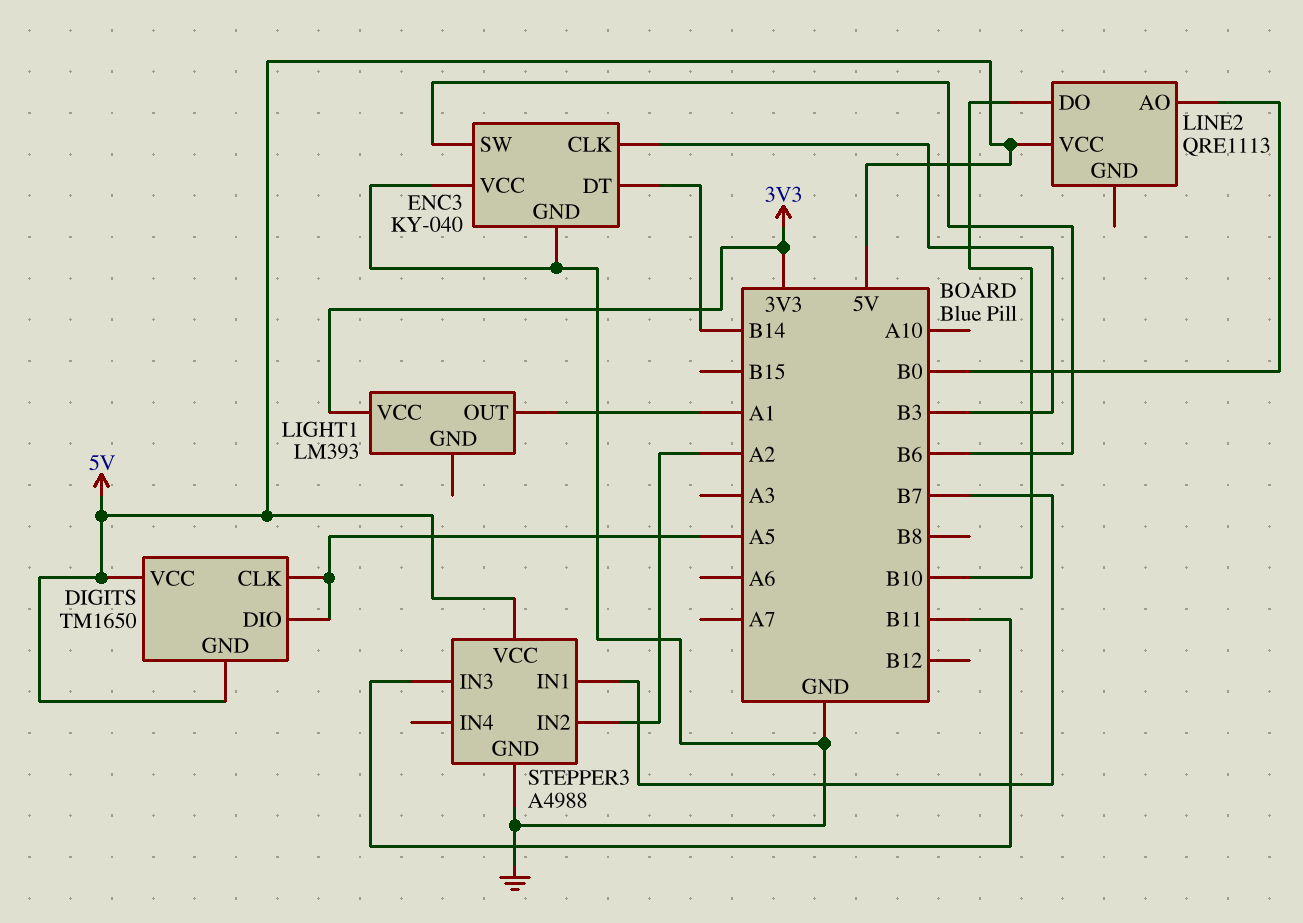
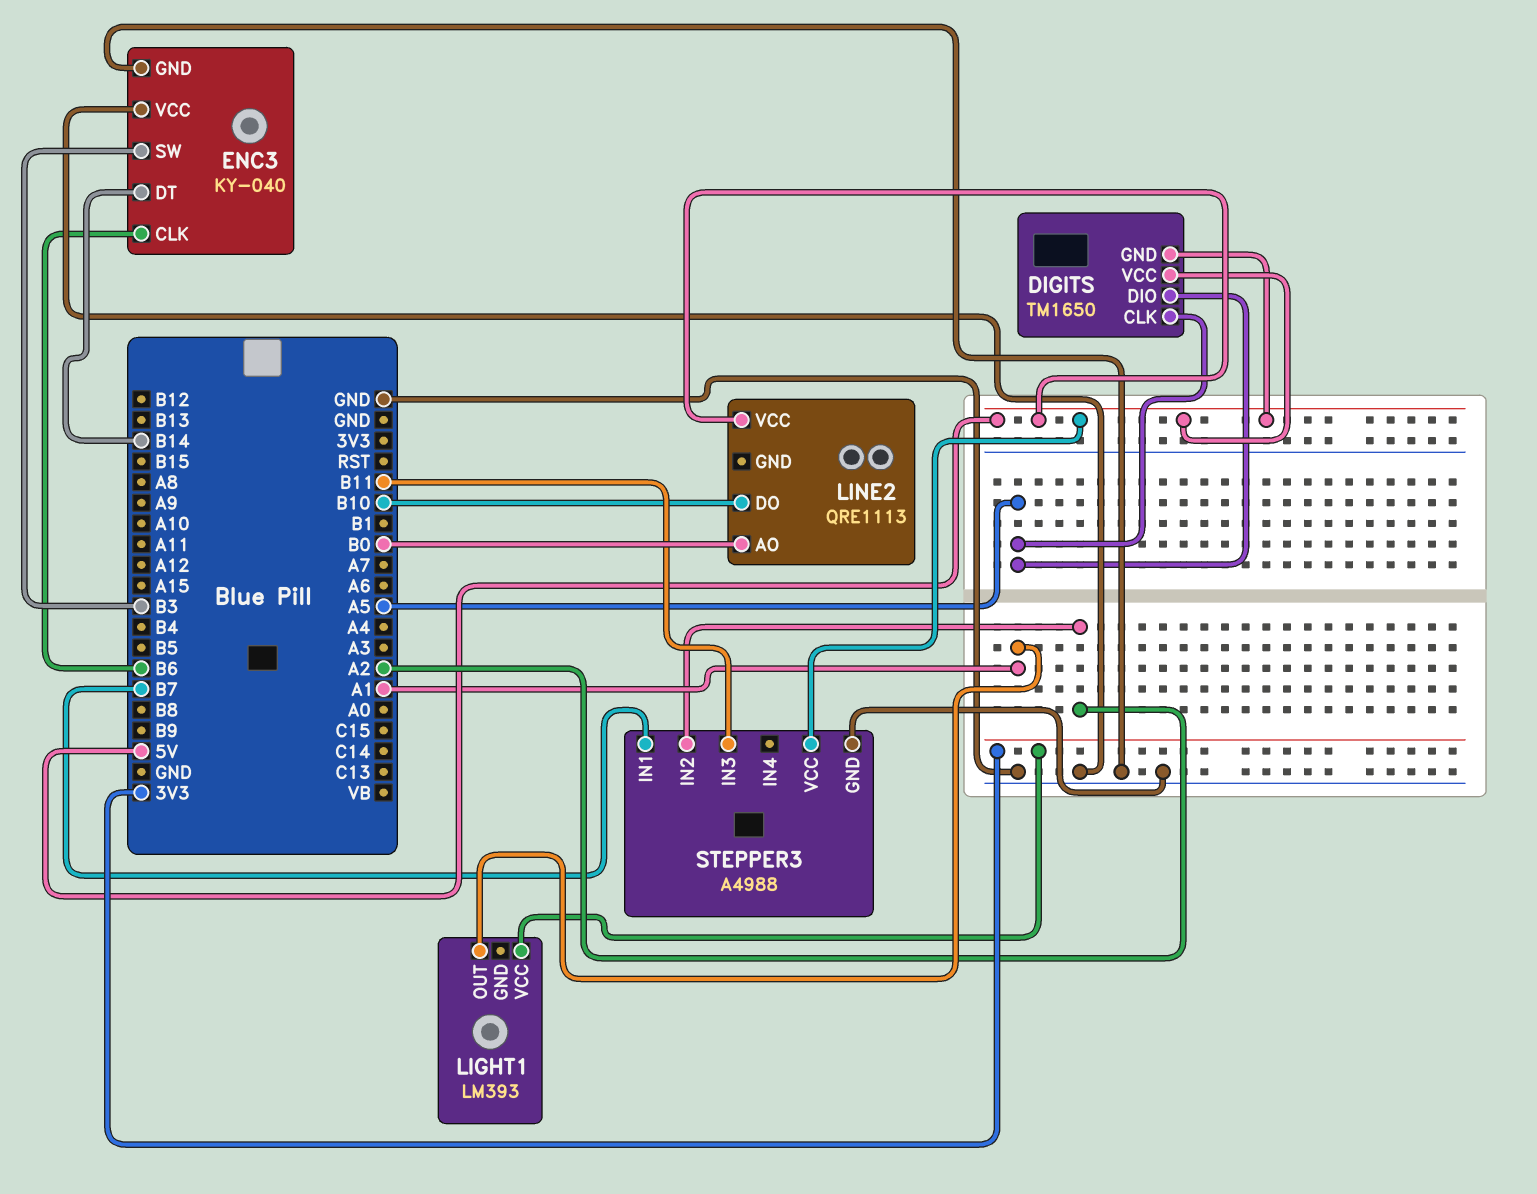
ENC3 pin CLK: B3 -> B6
ENC3 pin SW: B6 -> B3

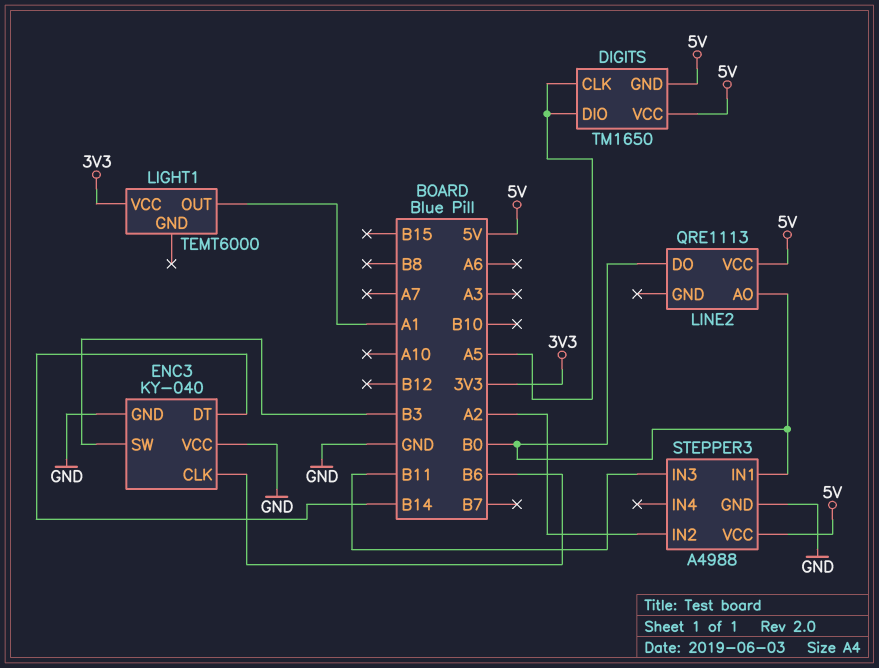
LIGHT1: LM393 -> TEMT6000
LINE2 pin DO: B10 -> B0
STEPPER3 pin IN1: B7 -> B0

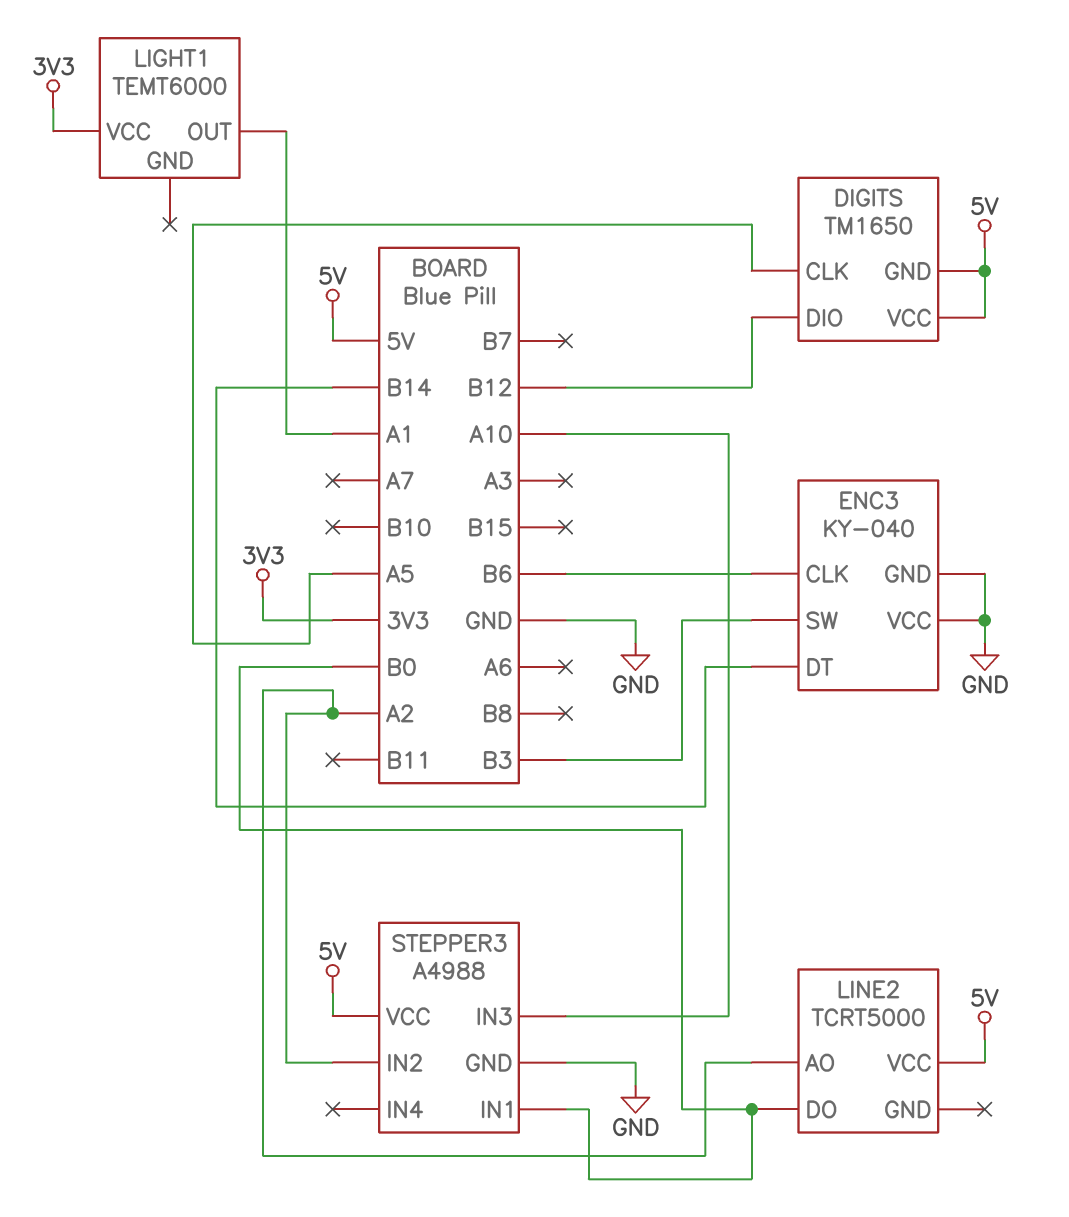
DIGITS pin DIO: A5 -> B12
LINE2: QRE1113 -> TCRT5000
LINE2 pin AO: B0 -> A2
STEPPER3 pin IN3: B11 -> A10

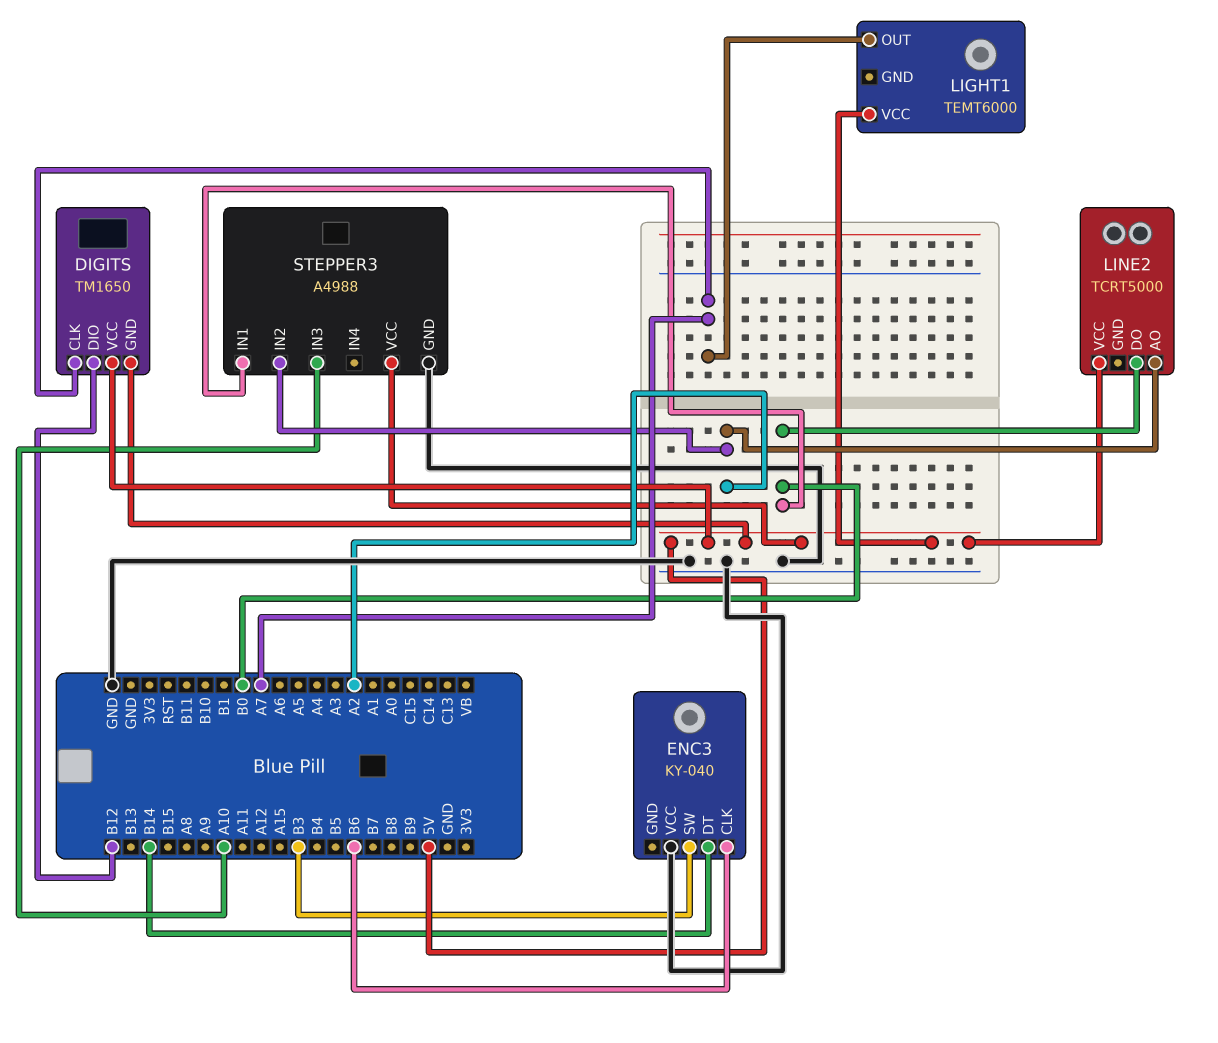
DIGITS pin CLK: A5 -> A7
ENC3 pin GND: GND -> none
LIGHT1 pin OUT: A1 -> A7
LIGHT1 pin VCC: 3V3 -> 5V

